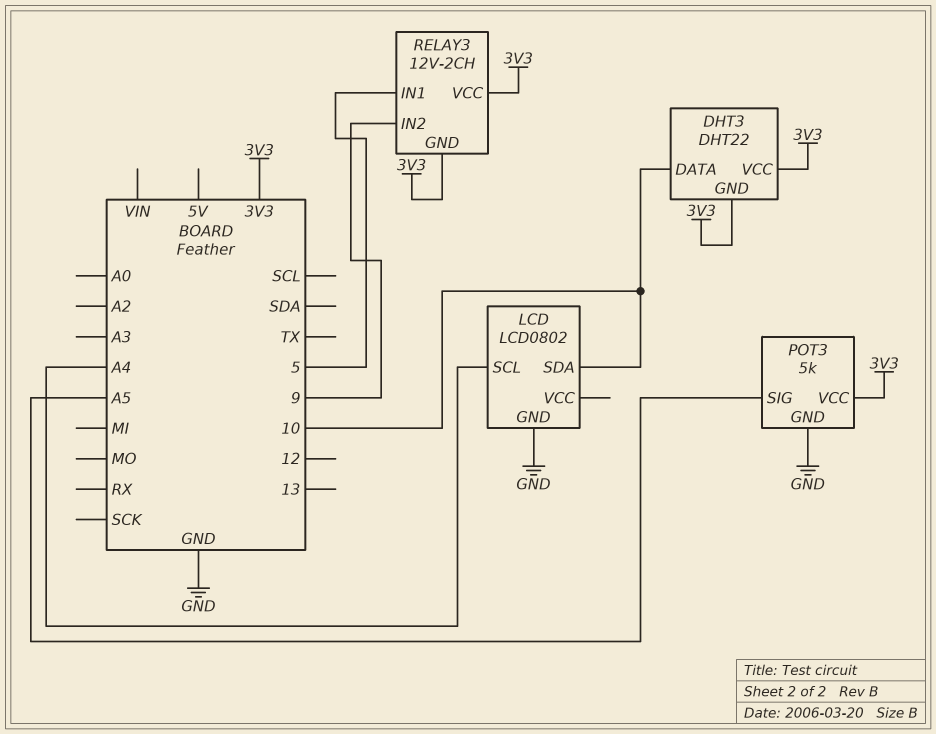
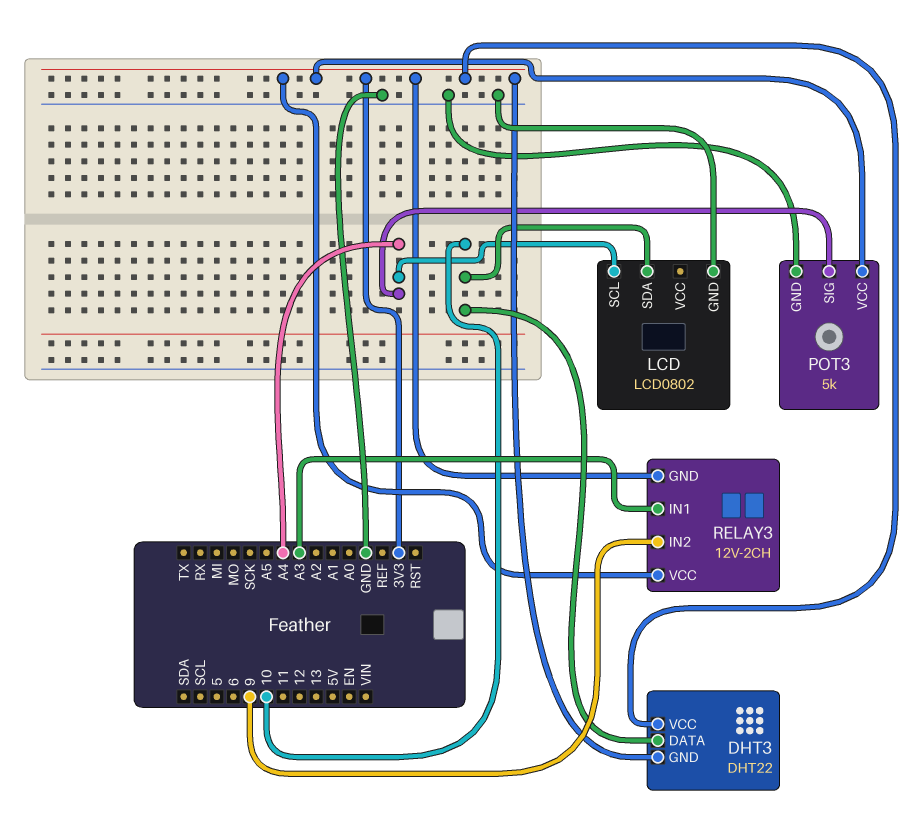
POT3 pin SIG: A5 -> A4
RELAY3 pin IN1: 5 -> A3

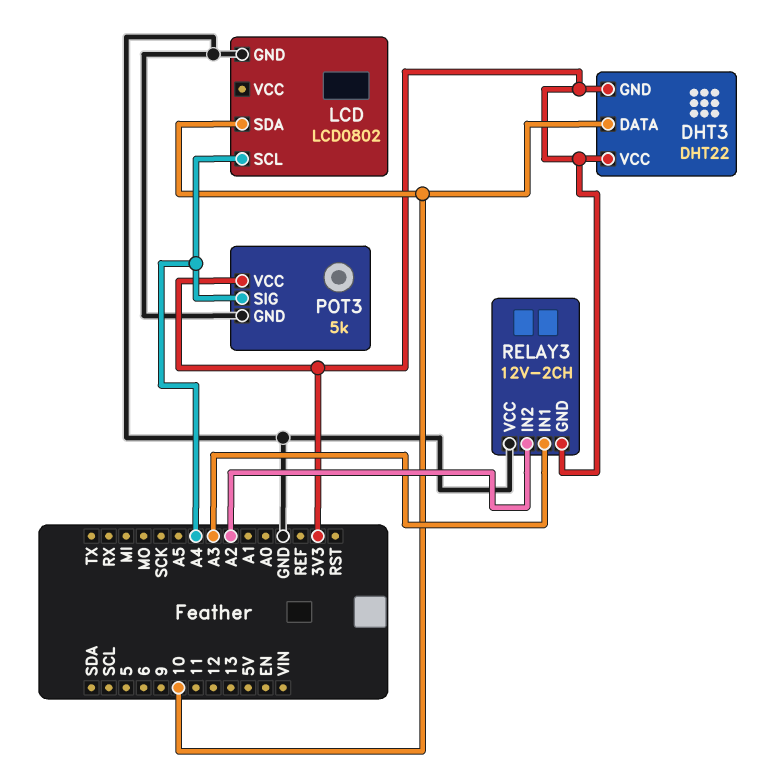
RELAY3 pin IN2: 9 -> A2
RELAY3 pin VCC: 3V3 -> GND

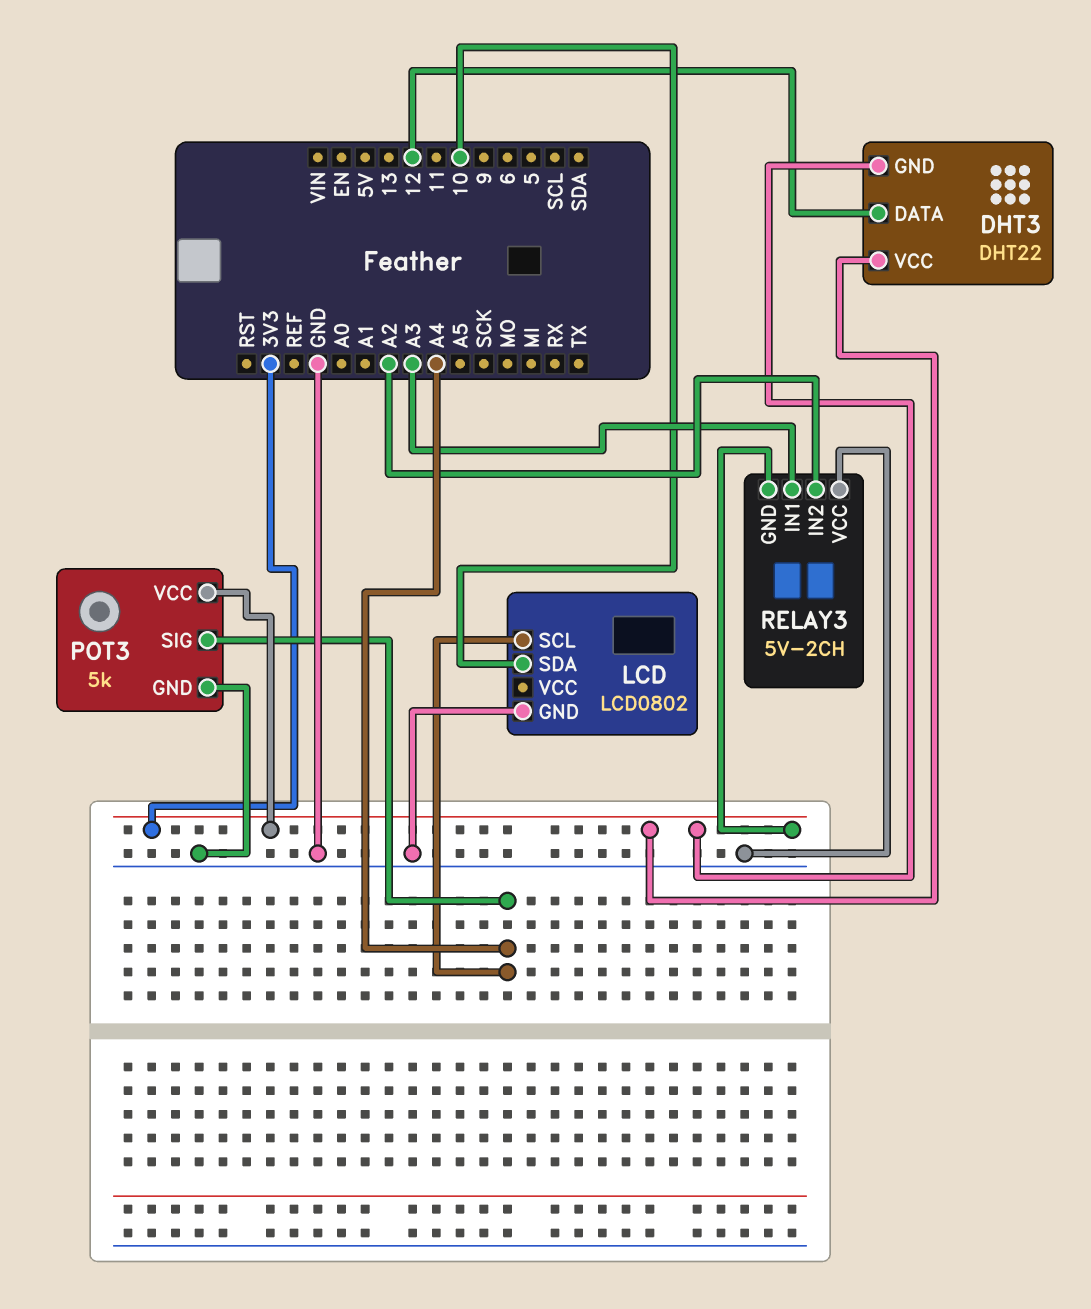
DHT3 pin DATA: 10 -> 12
RELAY3: 12V-2CH -> 5V-2CH

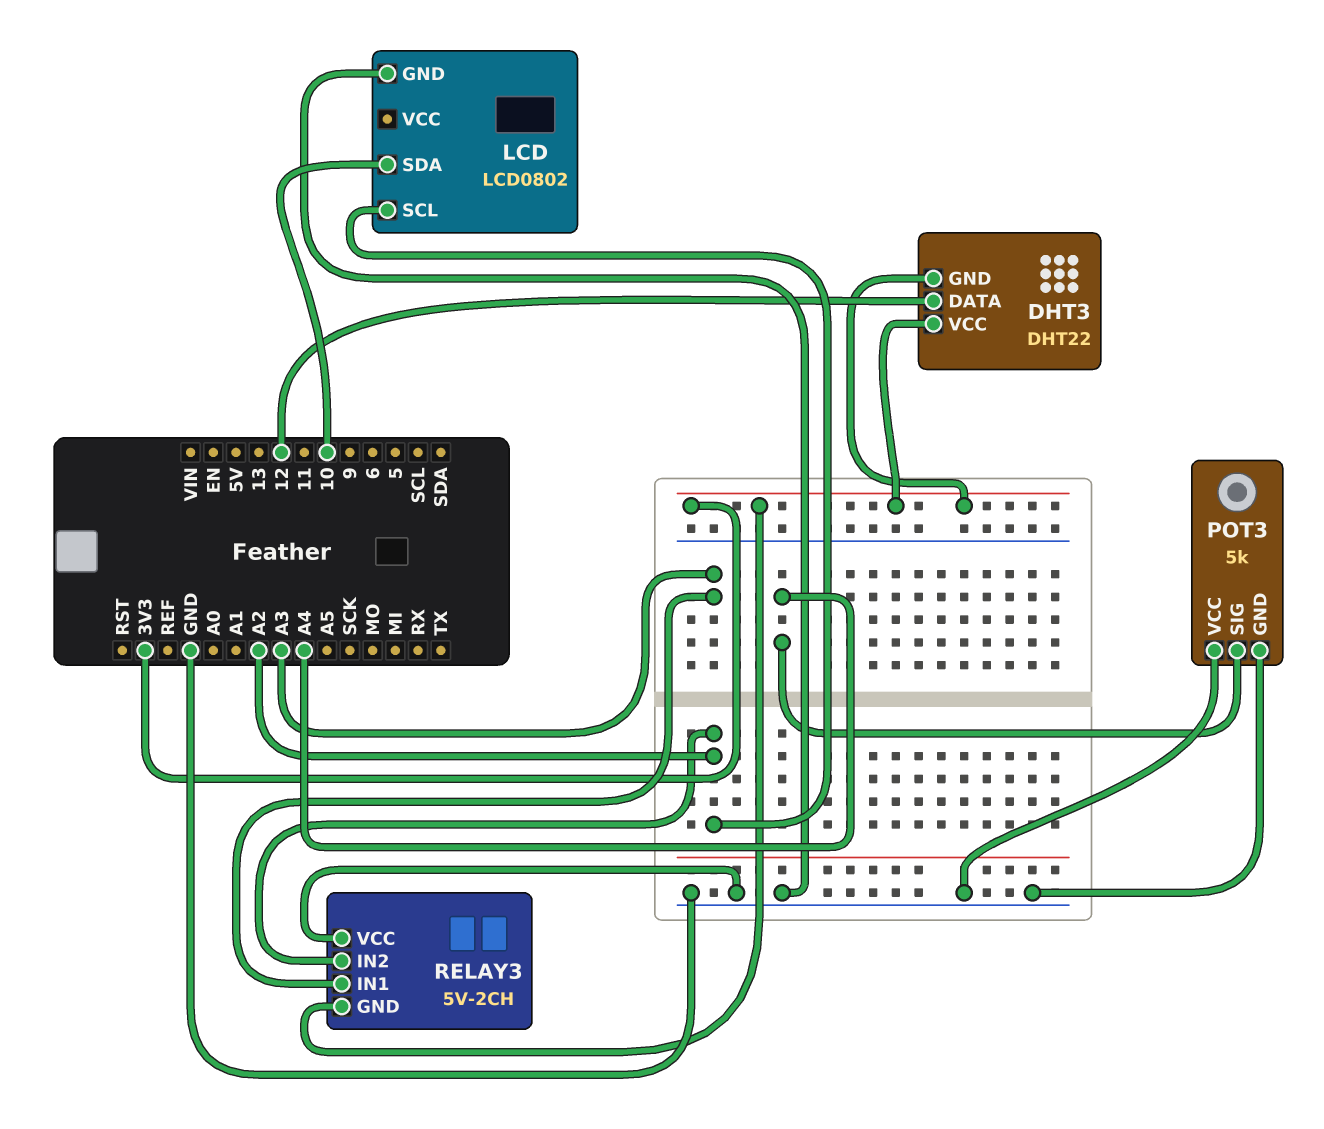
LCD pin SCL: A4 -> A2
POT3 pin VCC: 3V3 -> GND

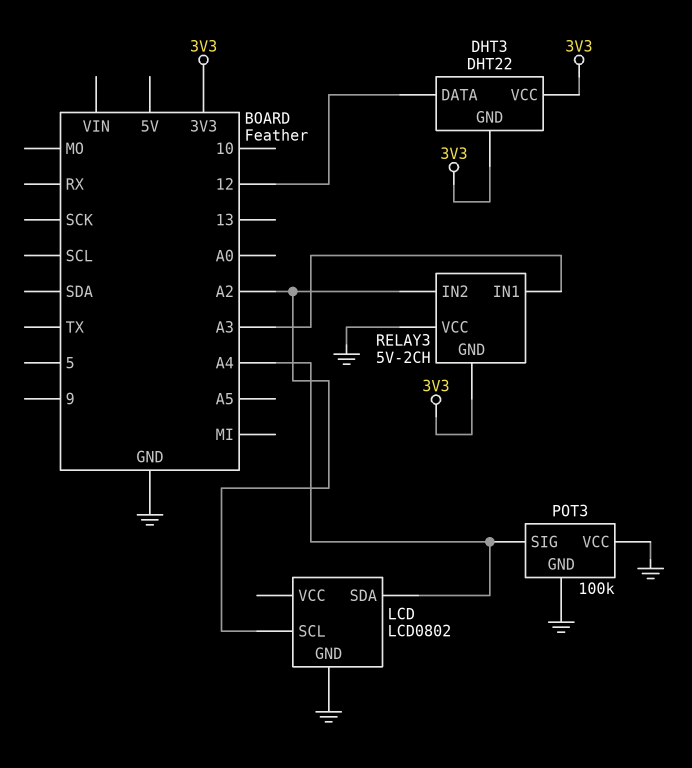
LCD pin SDA: 10 -> A4
POT3: 5k -> 100k

